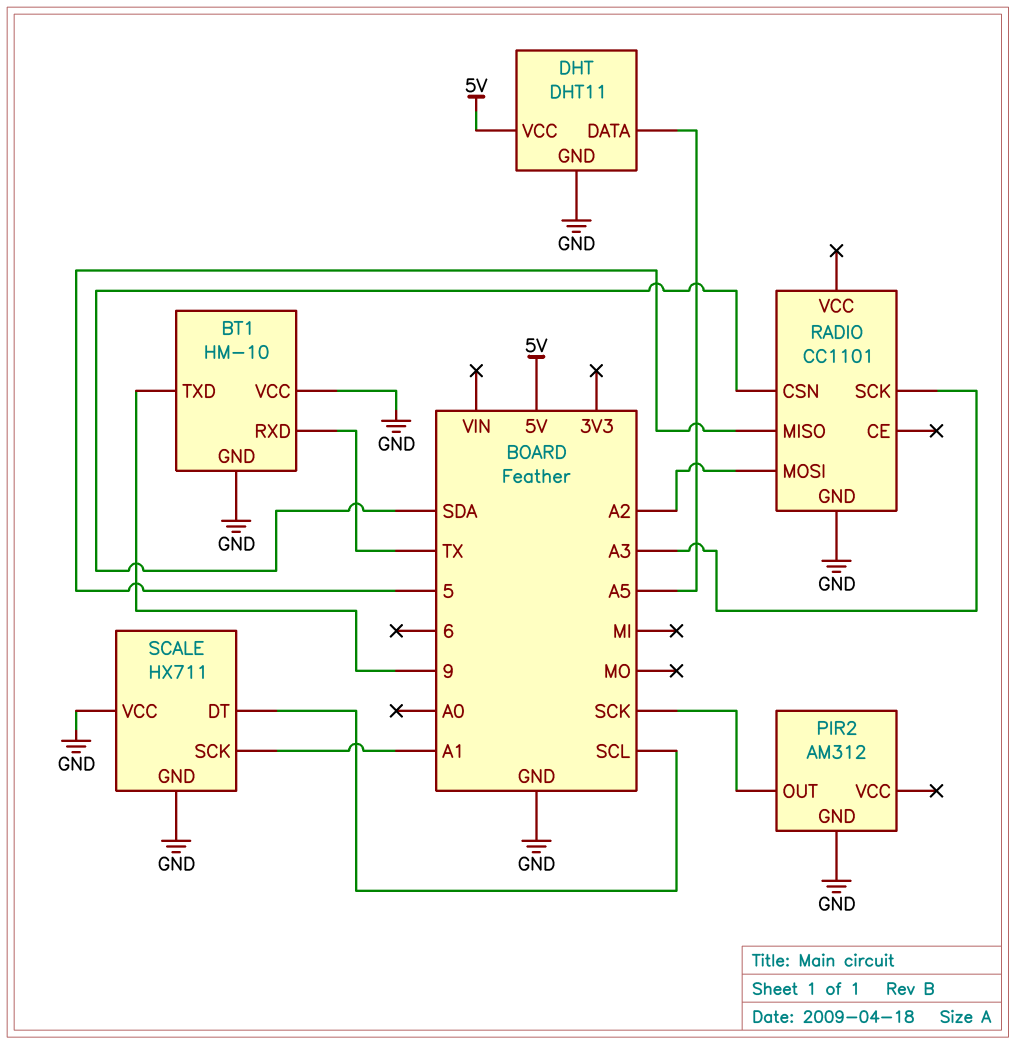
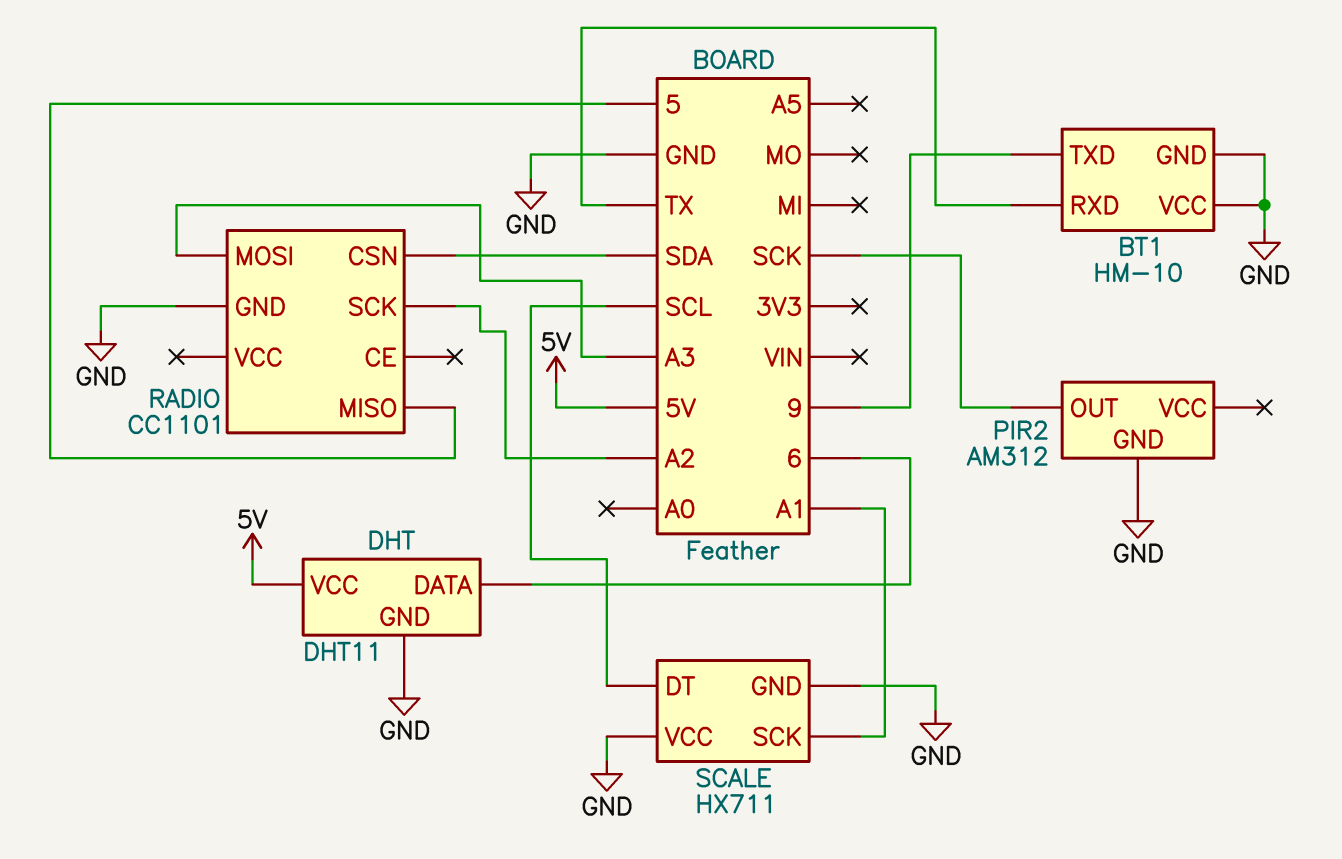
DHT pin DATA: A5 -> 6
RADIO pin MOSI: A2 -> A3
RADIO pin SCK: A3 -> A2

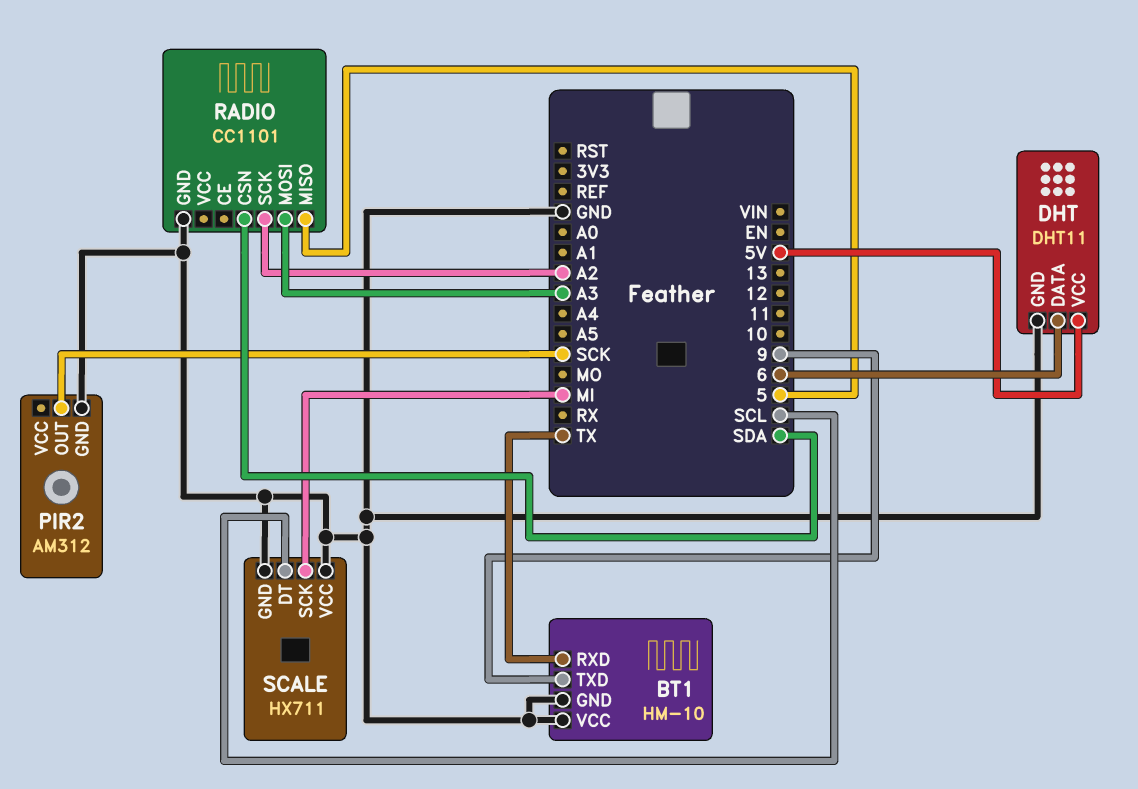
SCALE pin SCK: A1 -> MI

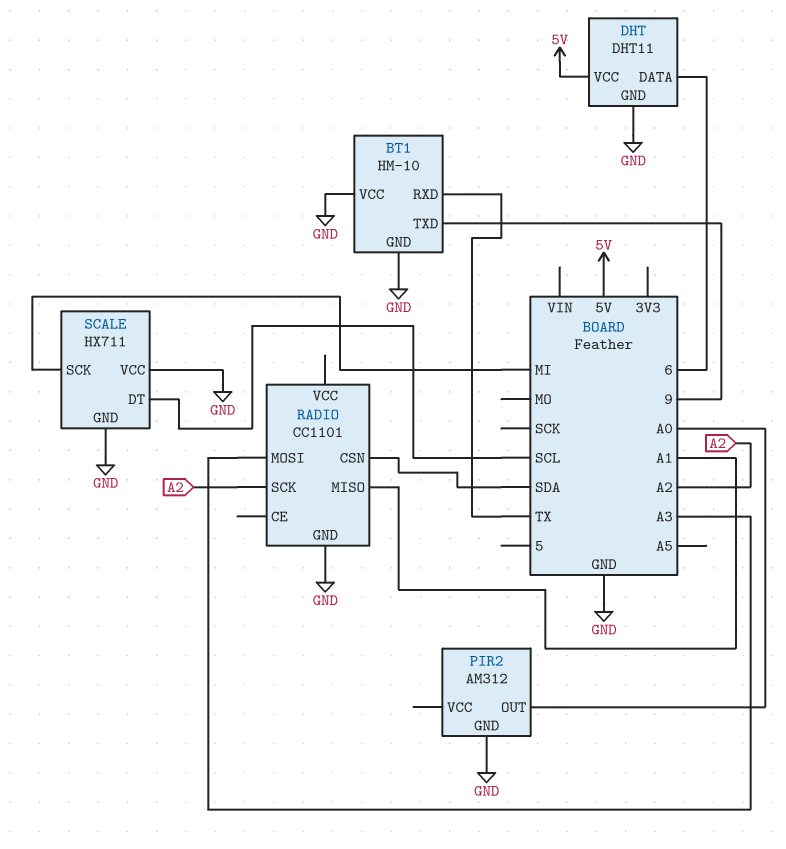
PIR2 pin OUT: SCK -> A0
RADIO pin MISO: 5 -> A1

